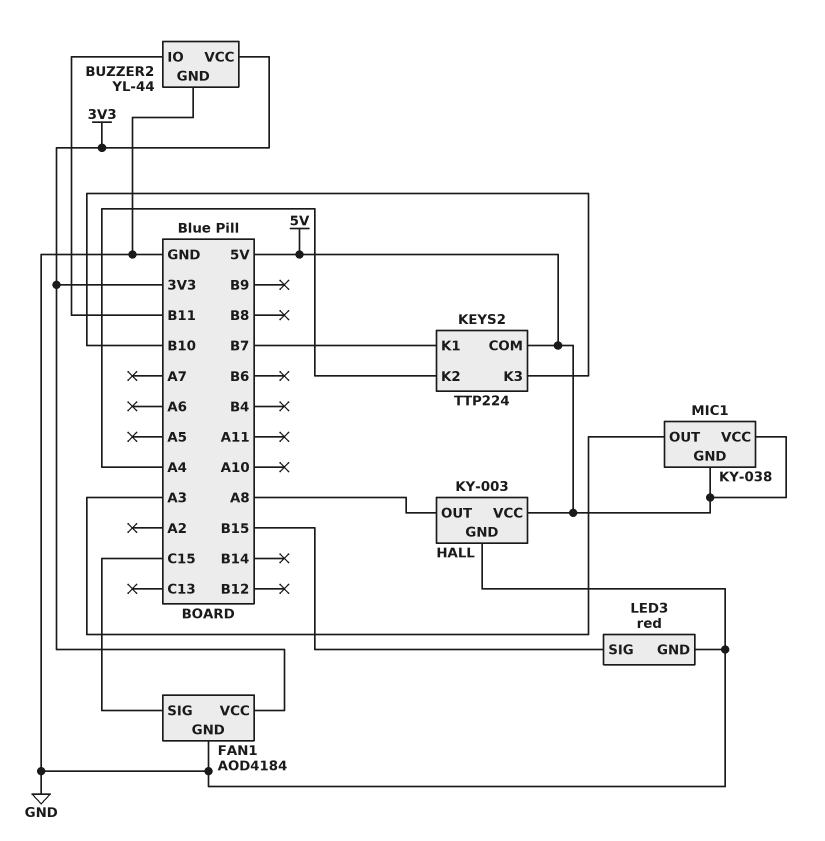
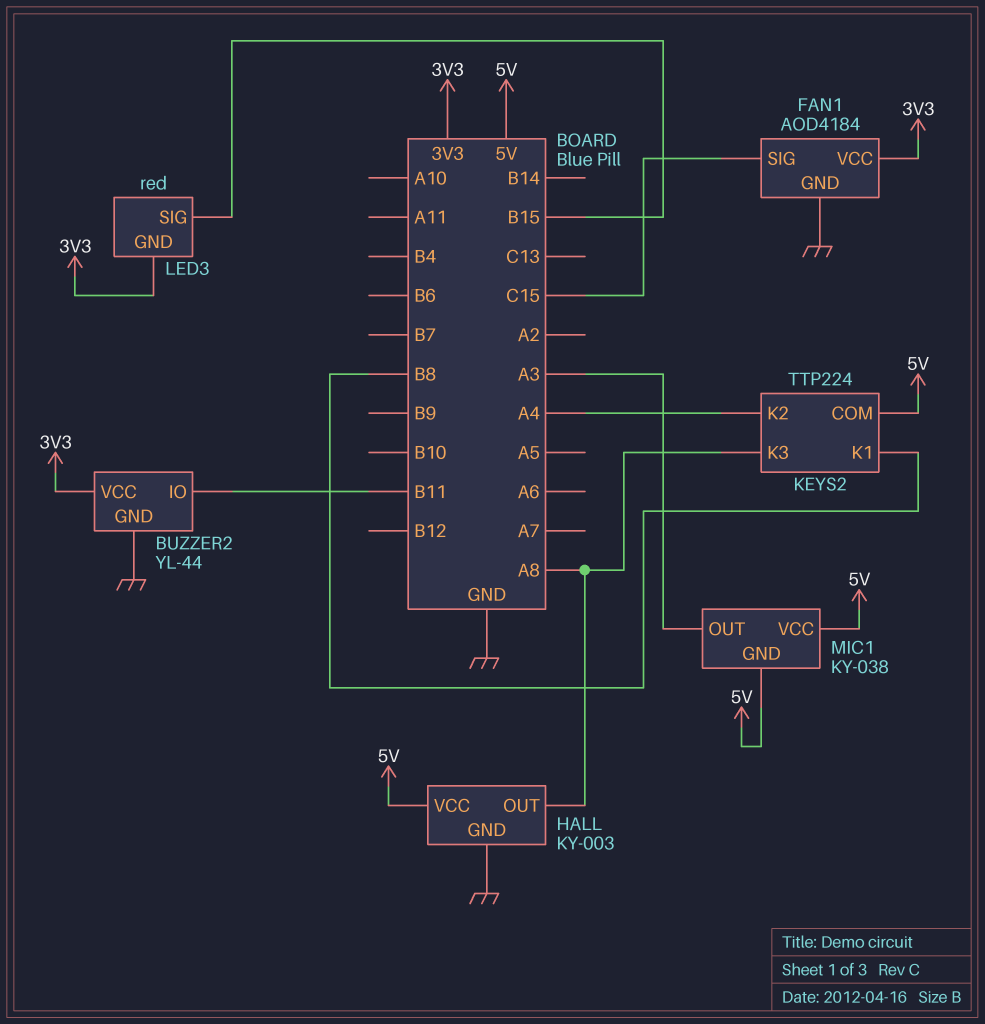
KEYS2 pin K1: B7 -> B8
KEYS2 pin K3: B10 -> A8
LED3 pin GND: GND -> 3V3

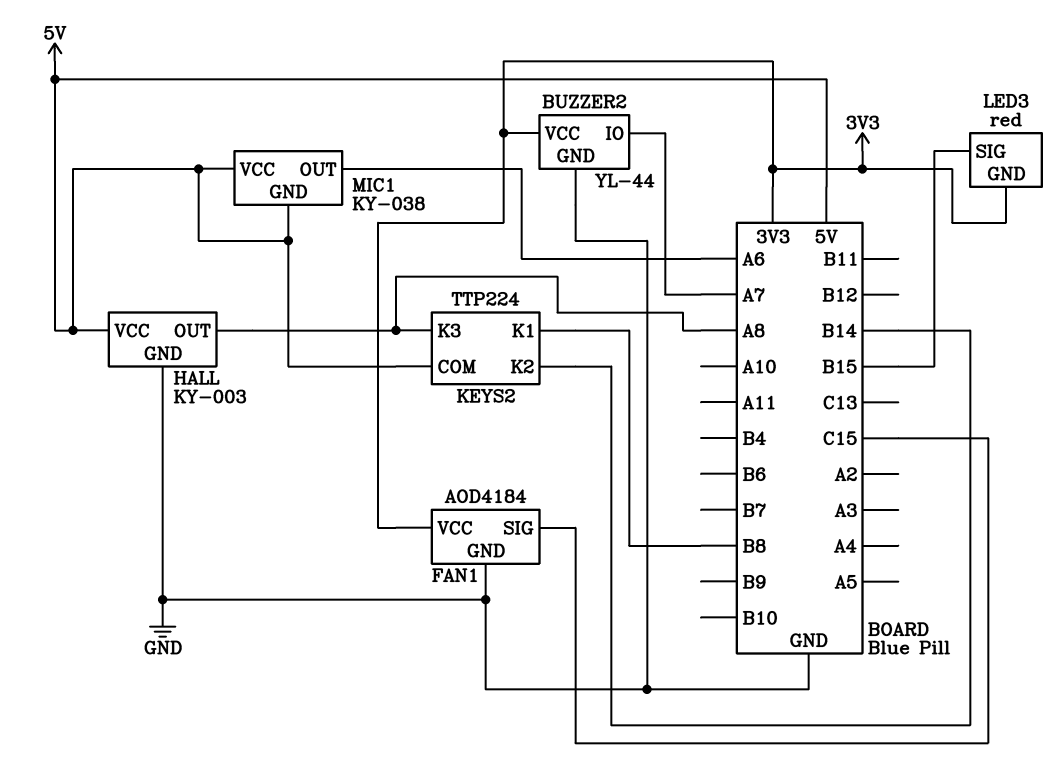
BUZZER2 pin IO: B11 -> A7
KEYS2 pin K2: A4 -> B14
MIC1 pin OUT: A3 -> A6

